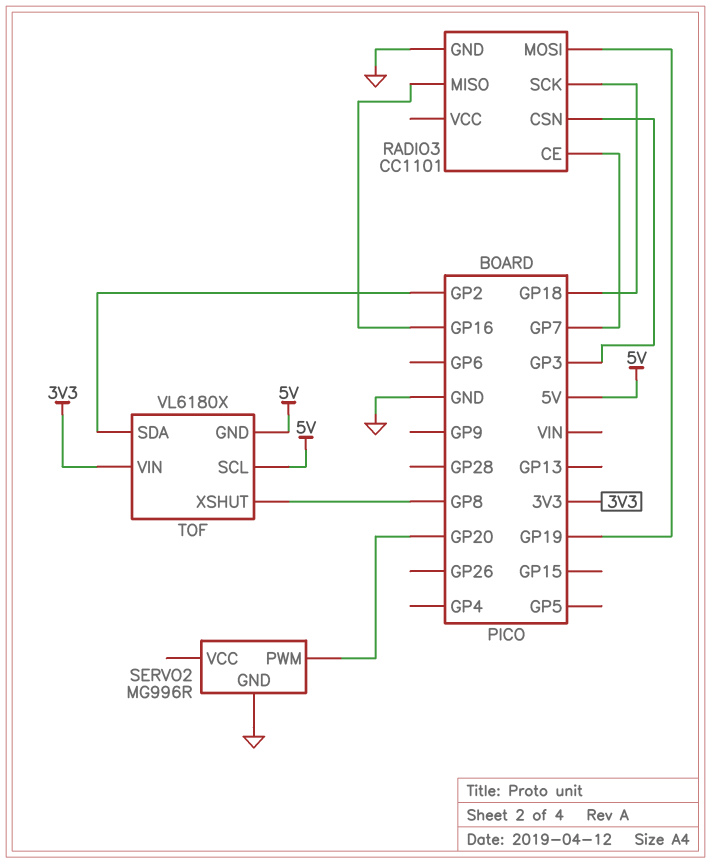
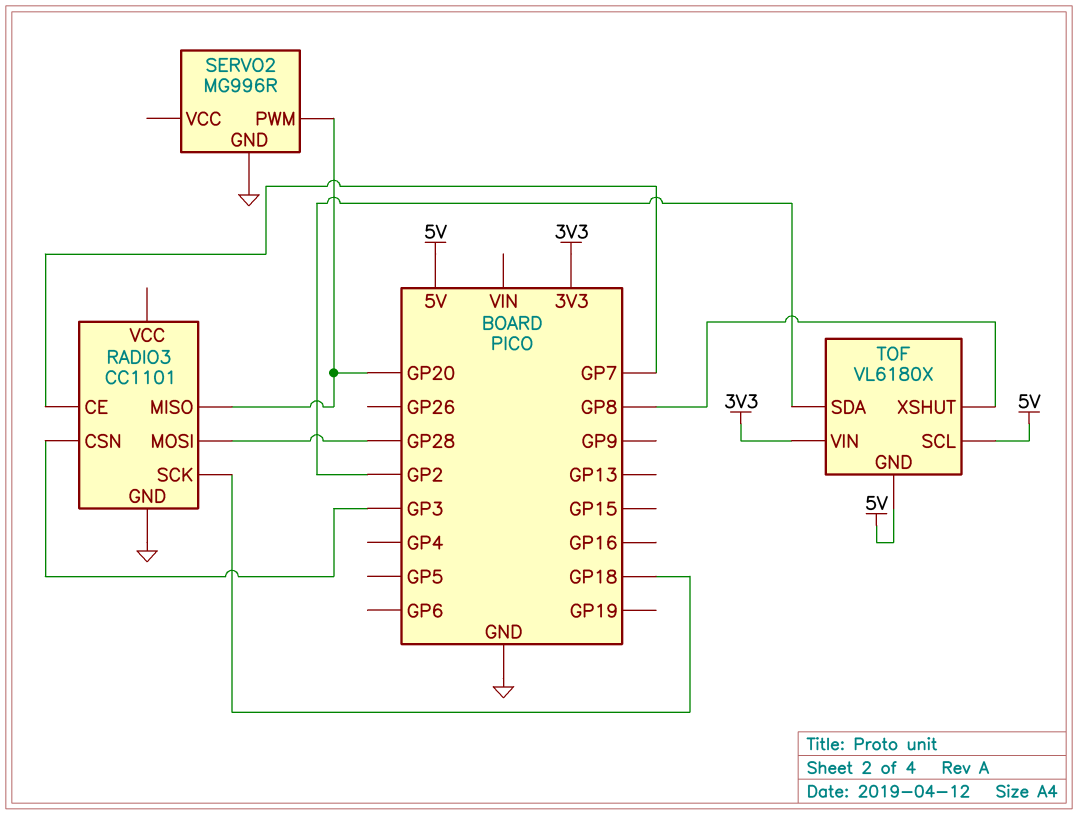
RADIO3 pin MISO: GP16 -> GP20
RADIO3 pin MOSI: GP19 -> GP28

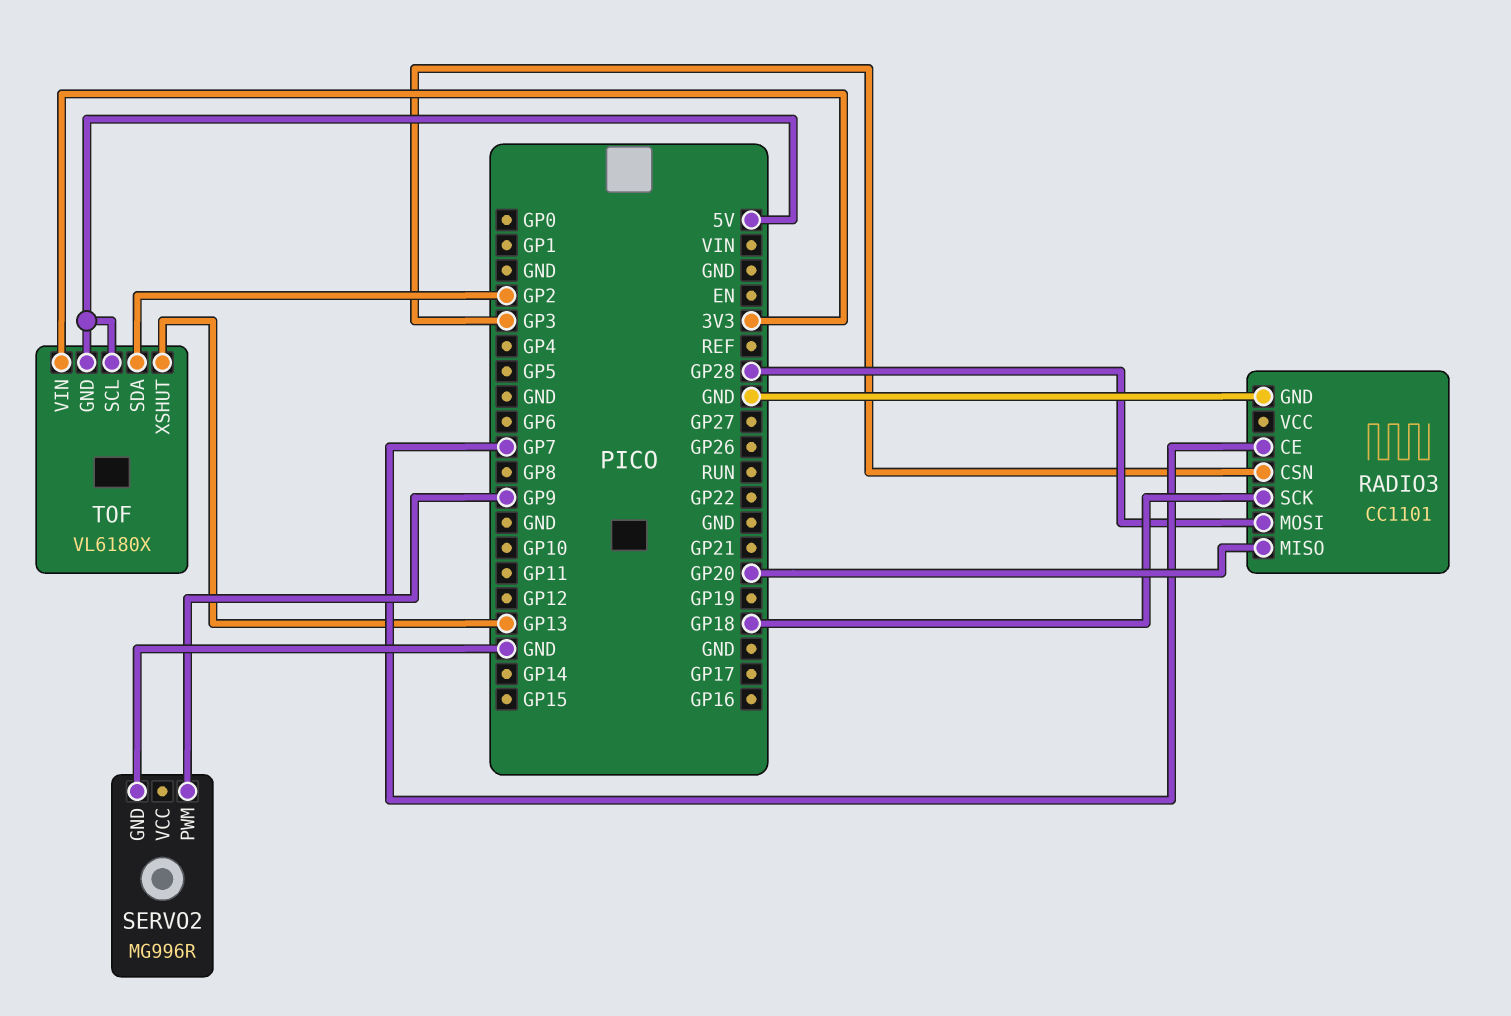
SERVO2 pin PWM: GP20 -> GP9
TOF pin XSHUT: GP8 -> GP13

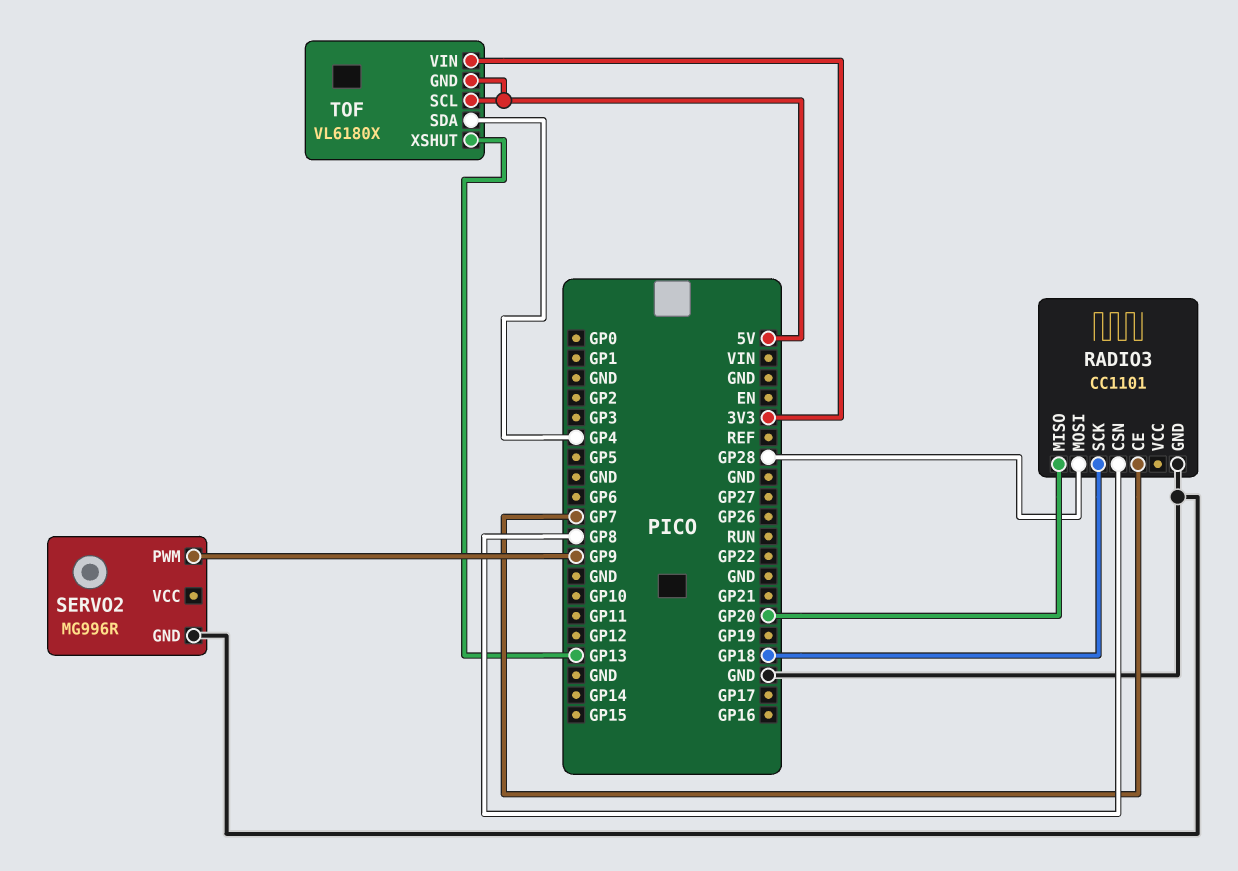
RADIO3 pin CSN: GP3 -> GP8
TOF pin SDA: GP2 -> GP4

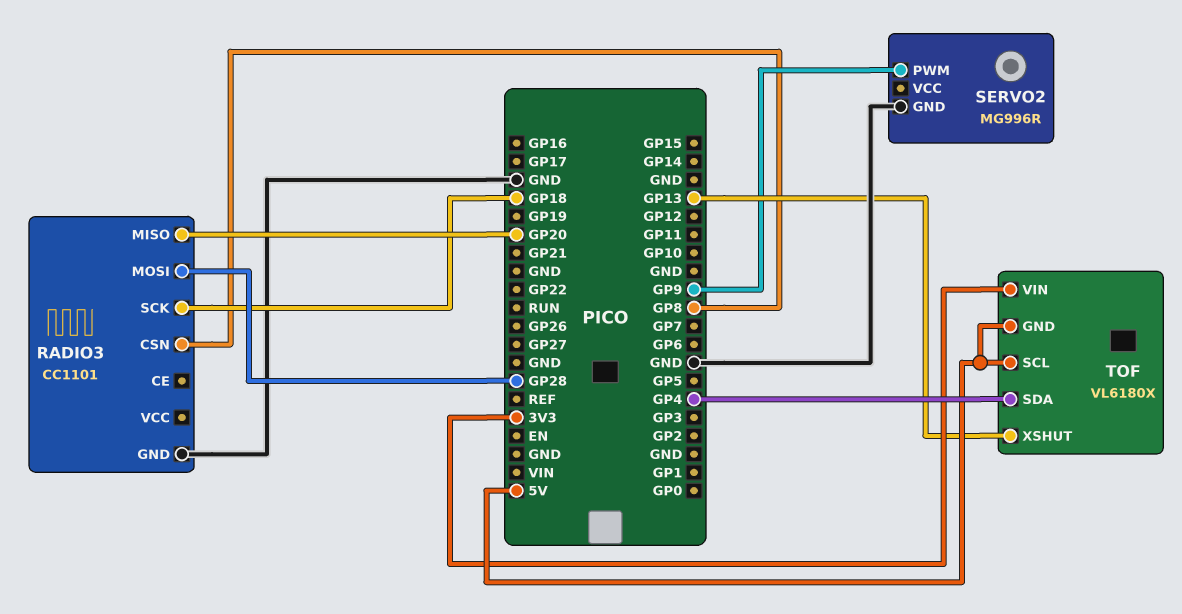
RADIO3 pin CE: GP7 -> none

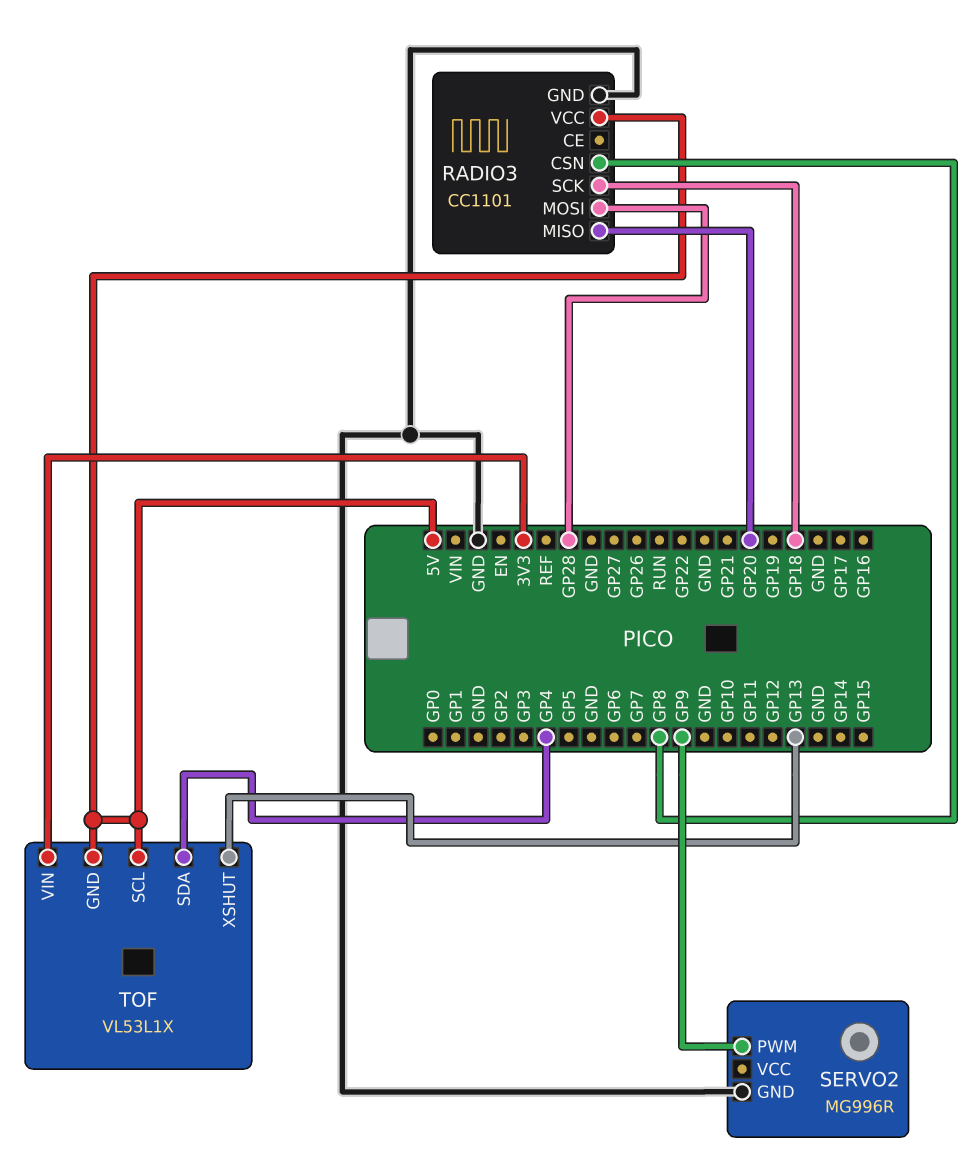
RADIO3 pin VCC: none -> 5V
TOF: VL6180X -> VL53L1X

